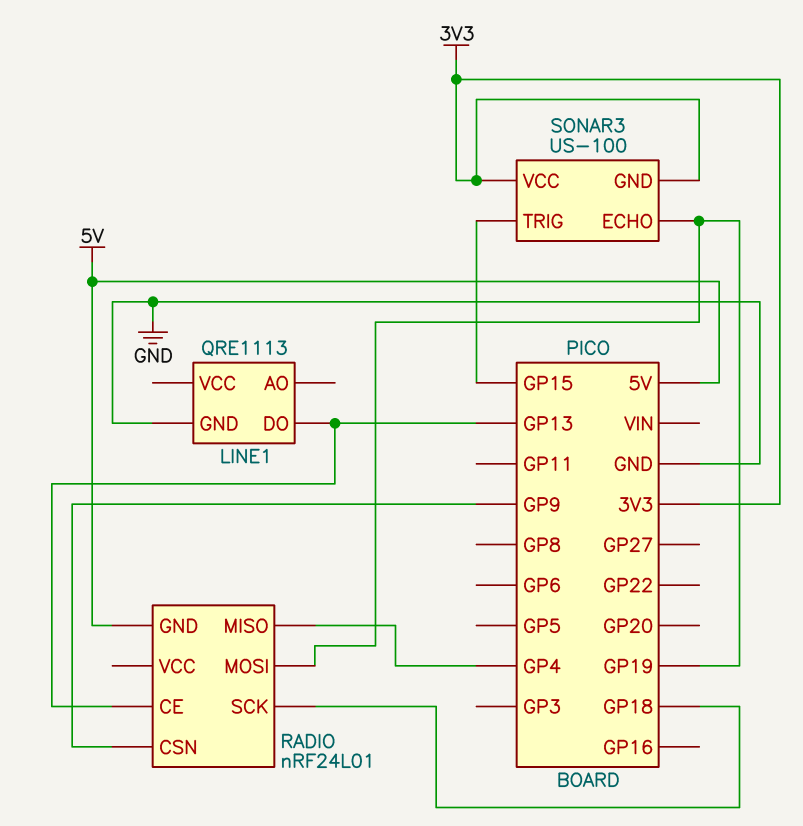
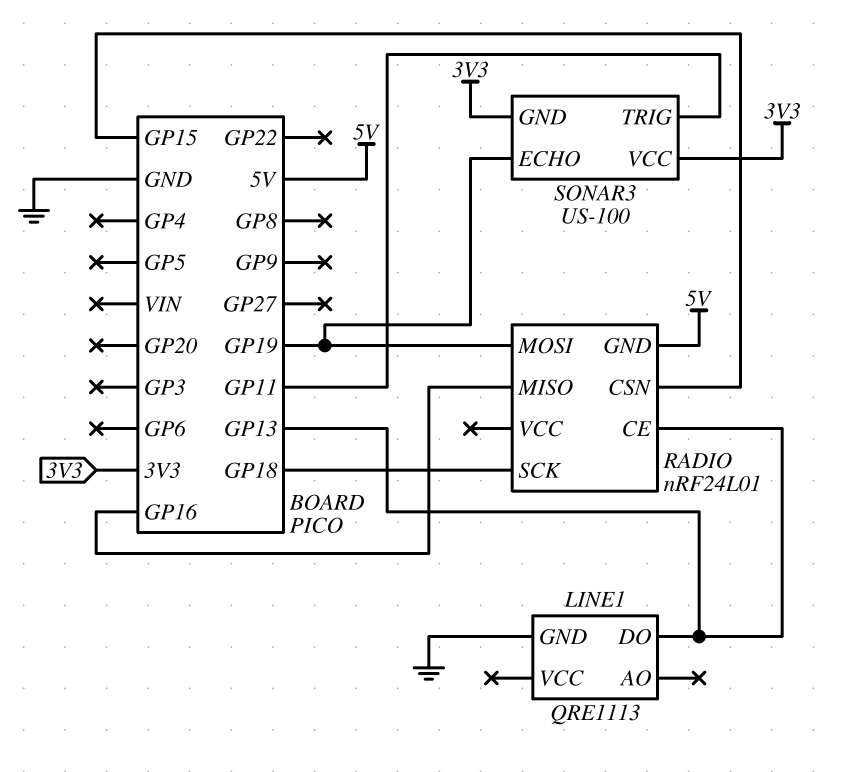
RADIO pin CSN: GP9 -> GP15
RADIO pin MISO: GP4 -> GP16
SONAR3 pin TRIG: GP15 -> GP11

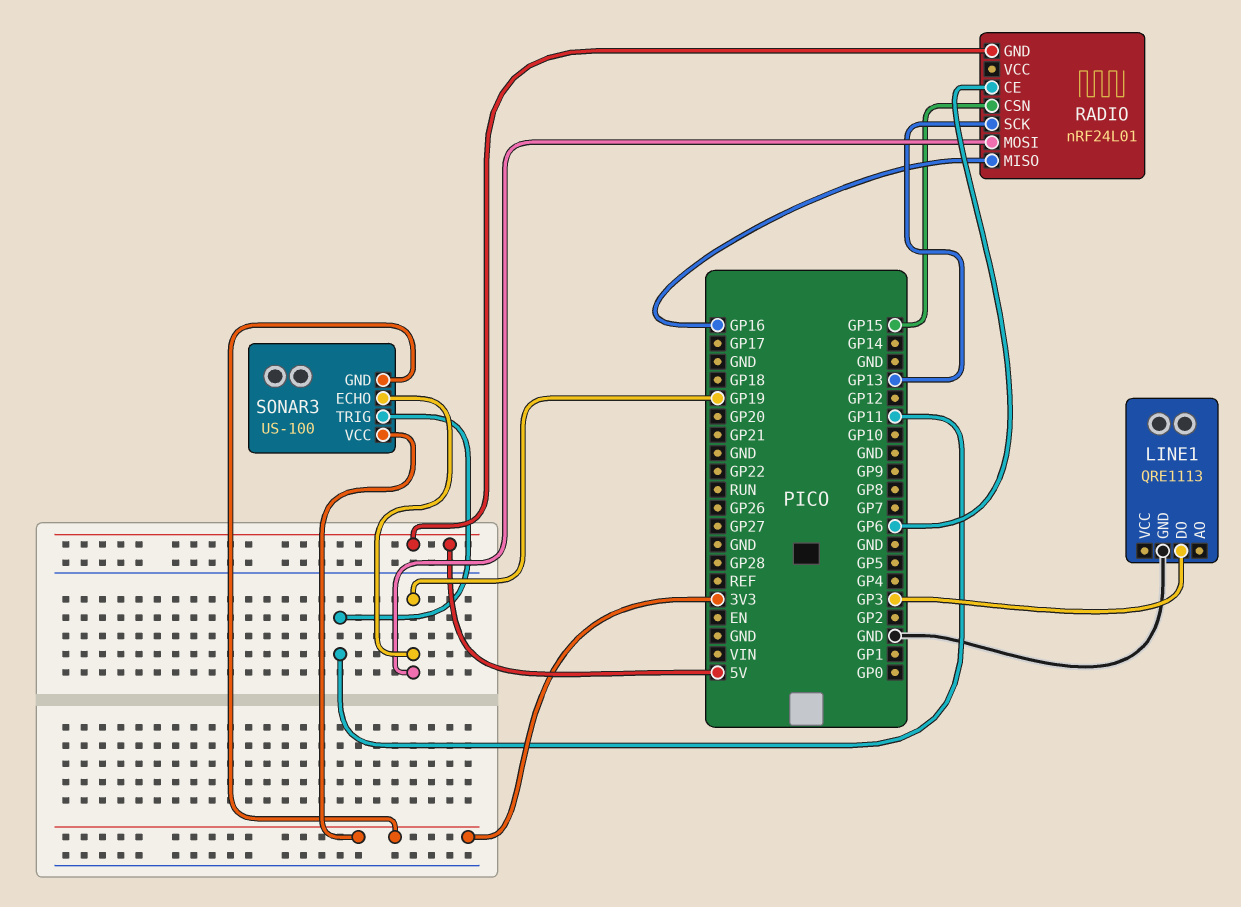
LINE1 pin DO: GP13 -> GP3
RADIO pin CE: GP13 -> GP6
RADIO pin SCK: GP18 -> GP13

